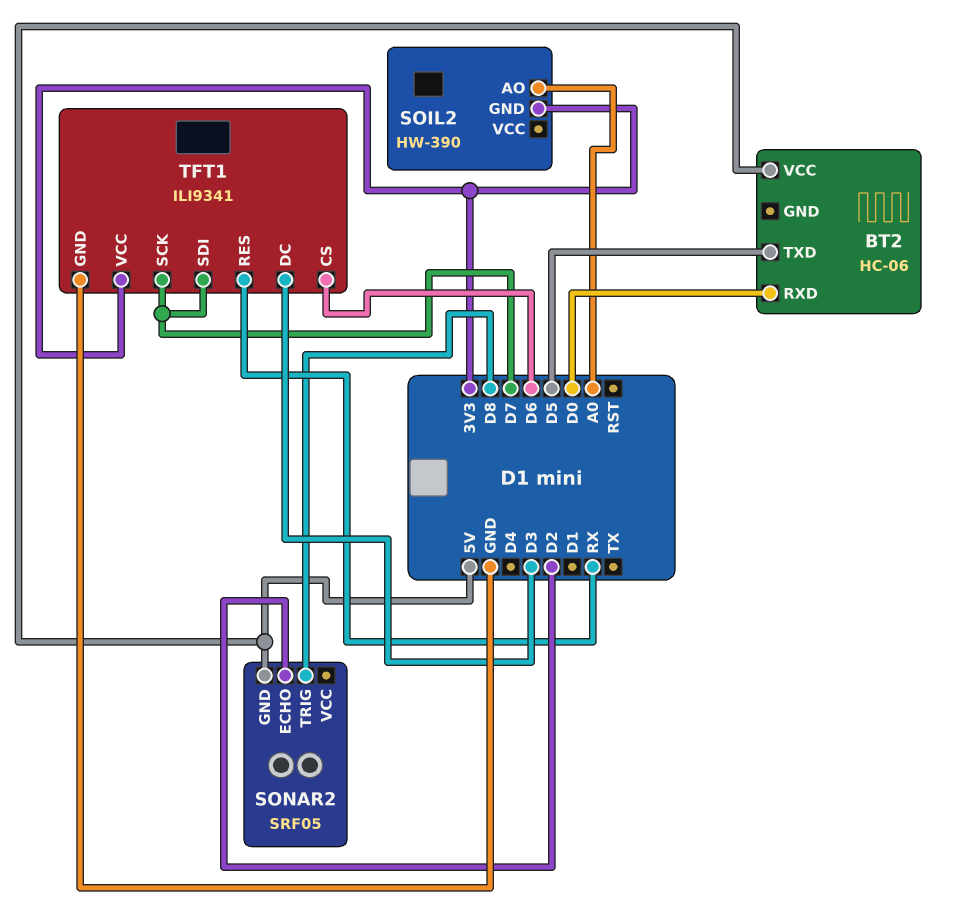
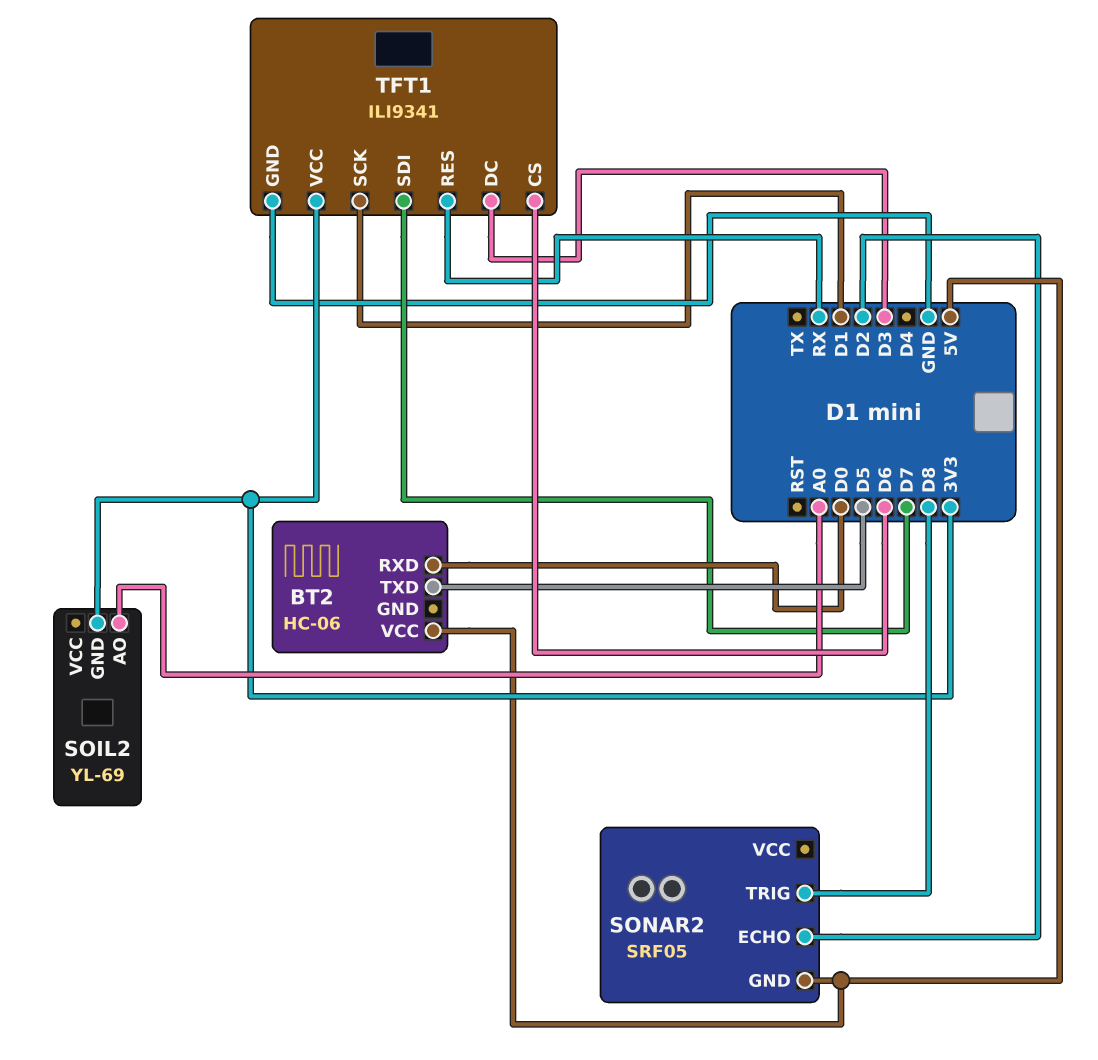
SOIL2: HW-390 -> YL-69
TFT1 pin SCK: D7 -> D1

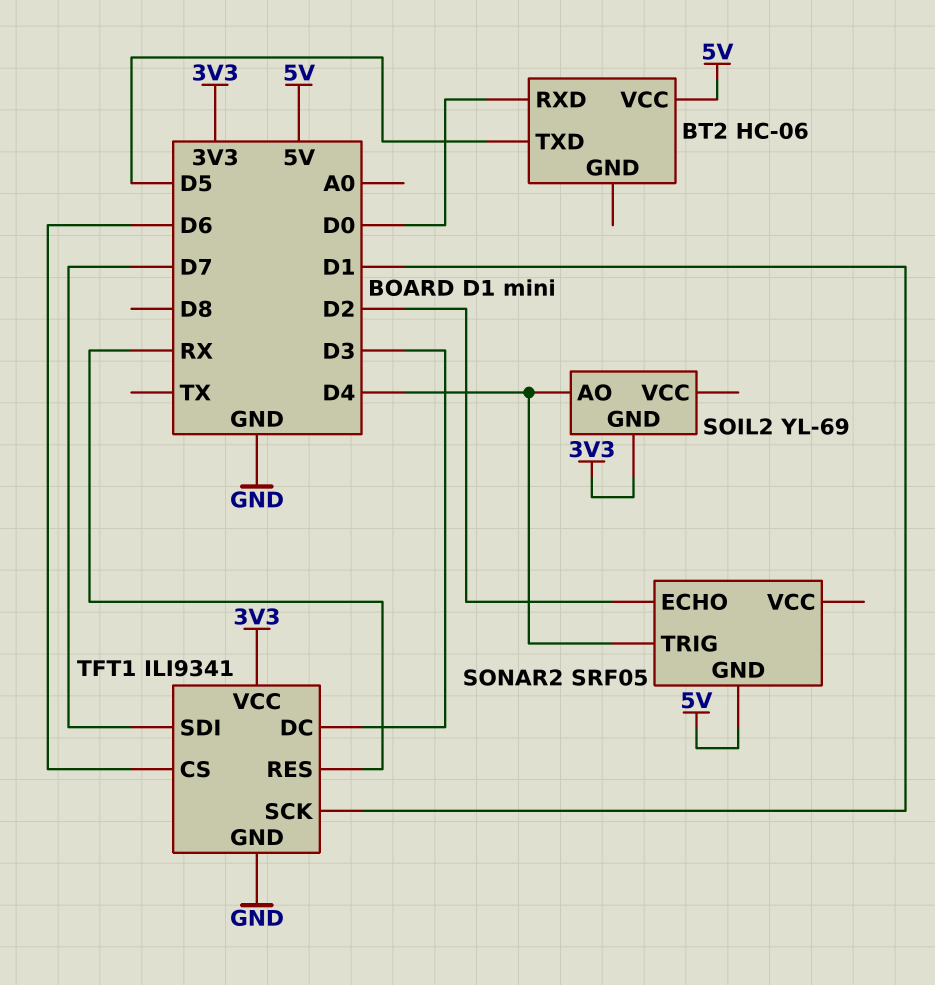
SOIL2 pin AO: A0 -> D4
SONAR2 pin TRIG: D8 -> D4

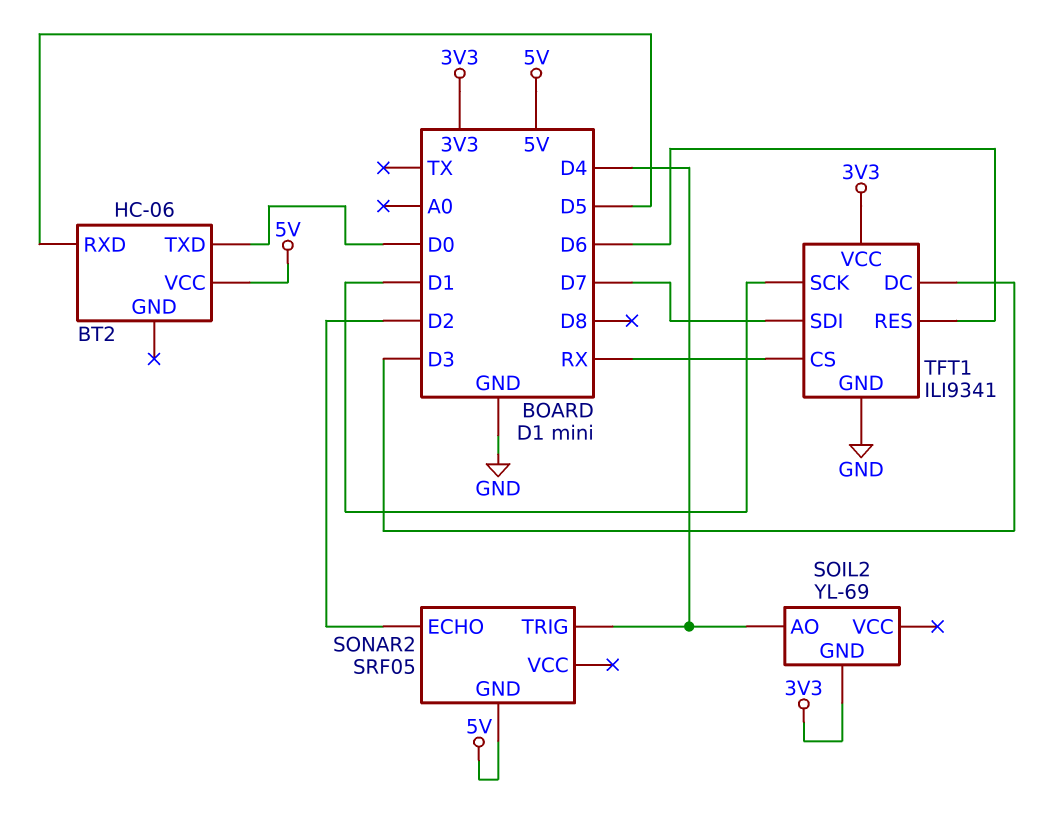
BT2 pin RXD: D0 -> D5
BT2 pin TXD: D5 -> D0
TFT1 pin CS: D6 -> RX
TFT1 pin RES: RX -> D6

